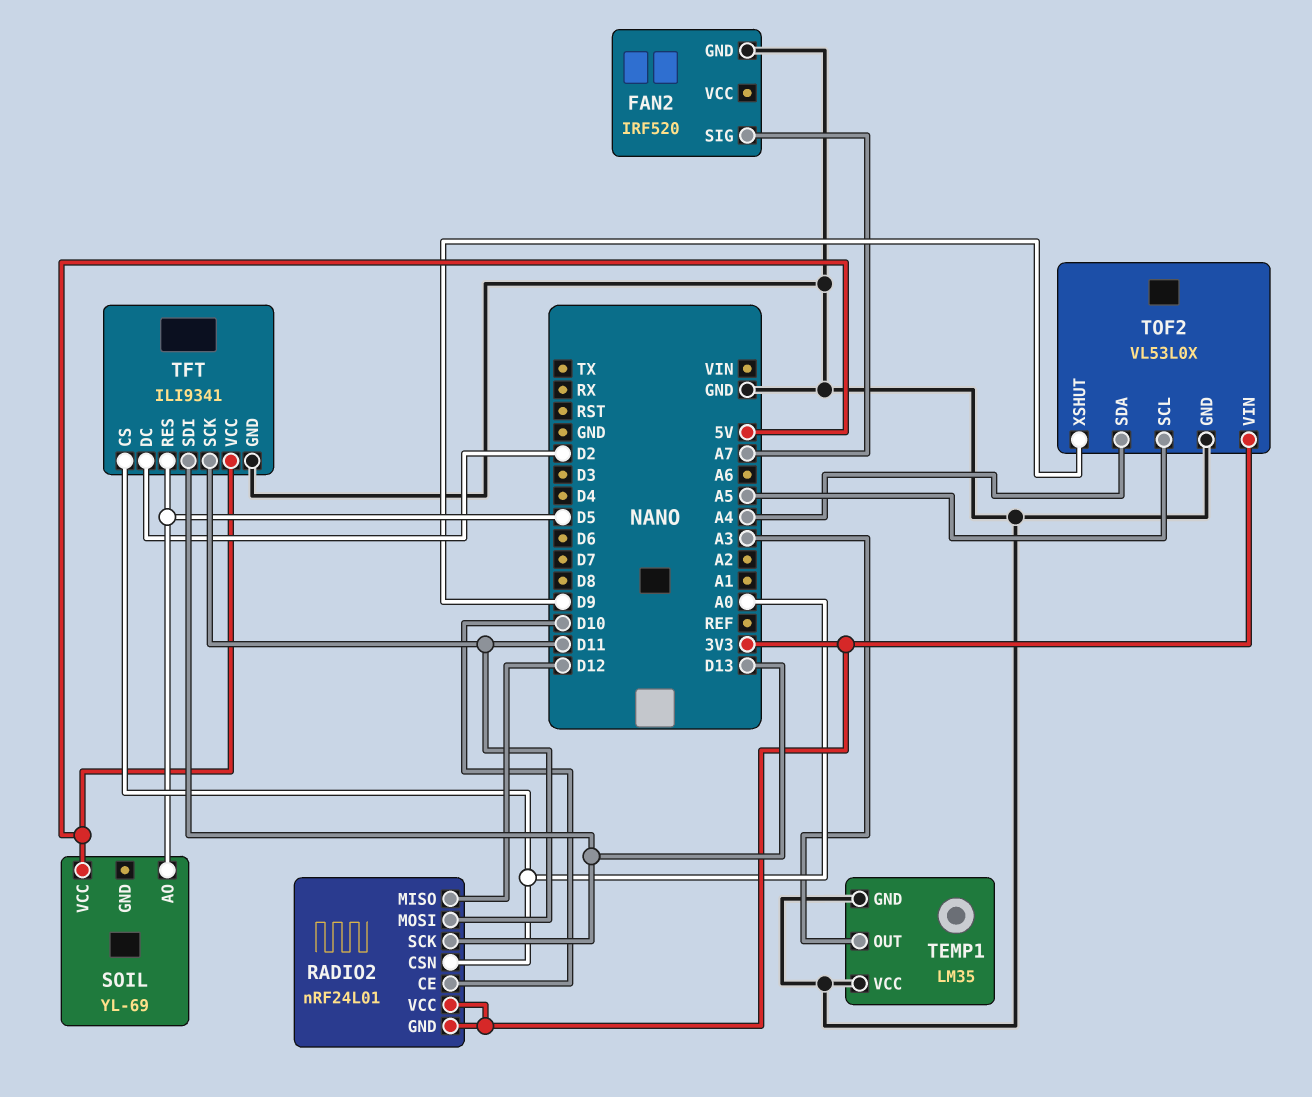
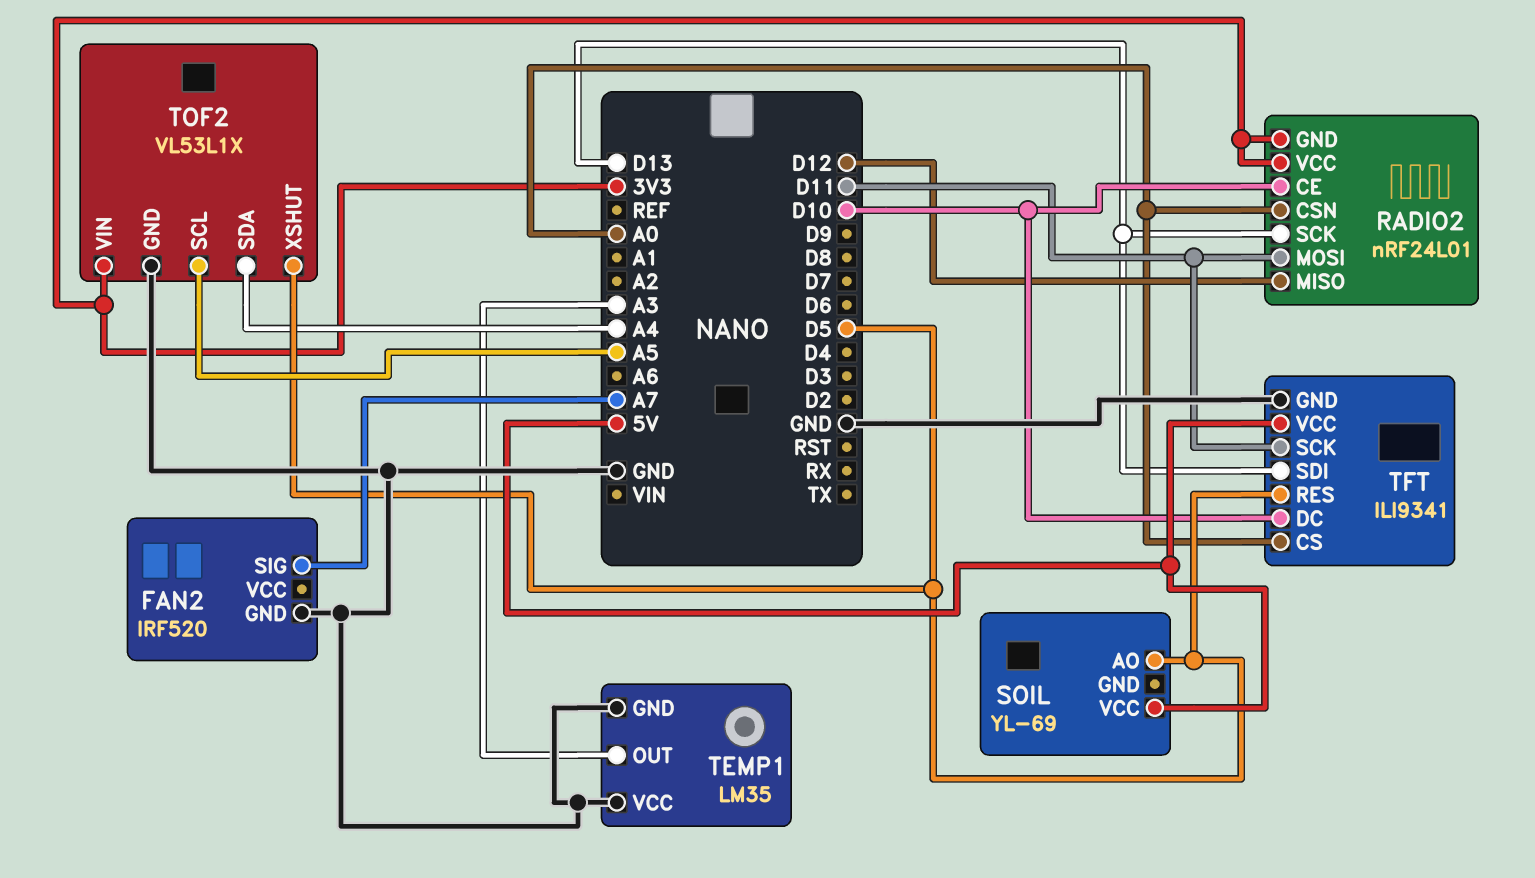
TFT pin DC: D2 -> D10
TOF2: VL53L0X -> VL53L1X
TOF2 pin XSHUT: D9 -> D5

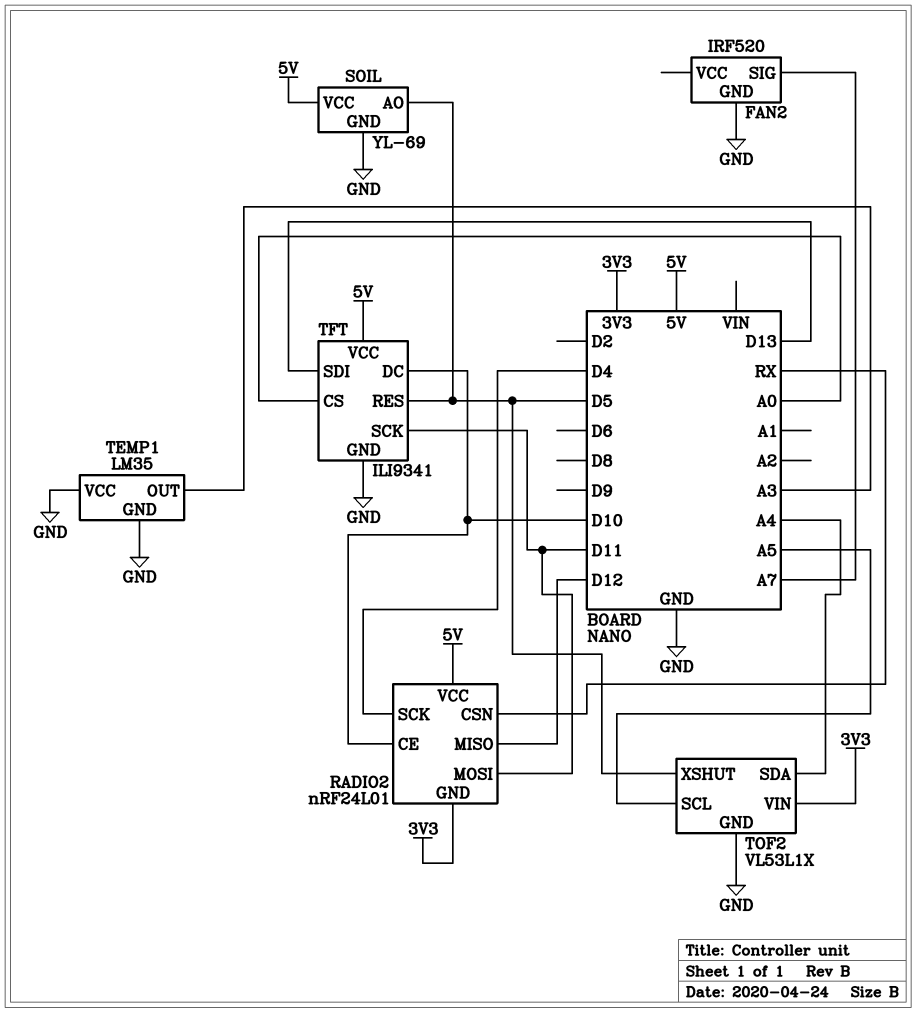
RADIO2 pin CSN: A0 -> RX
RADIO2 pin SCK: D13 -> D4
RADIO2 pin VCC: 3V3 -> 5V
SOIL pin GND: none -> GND

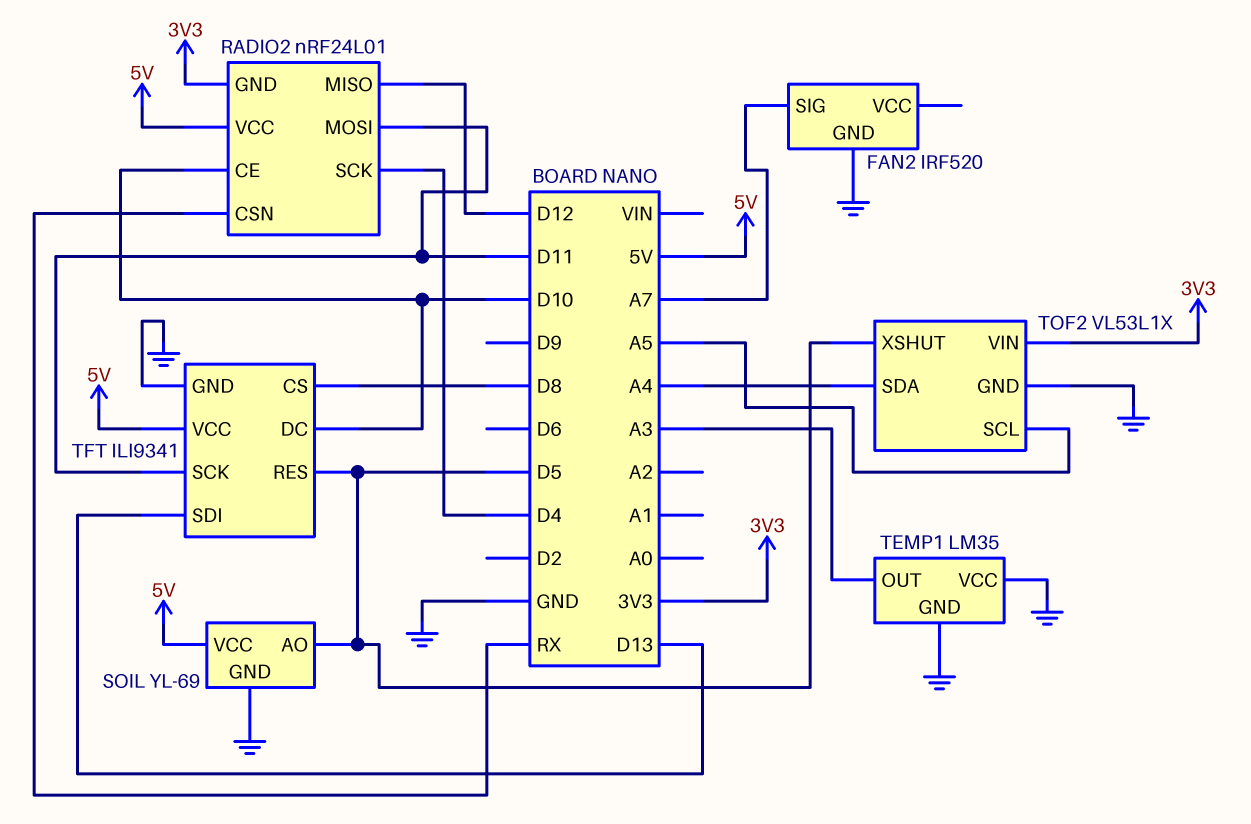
TFT pin CS: A0 -> D8

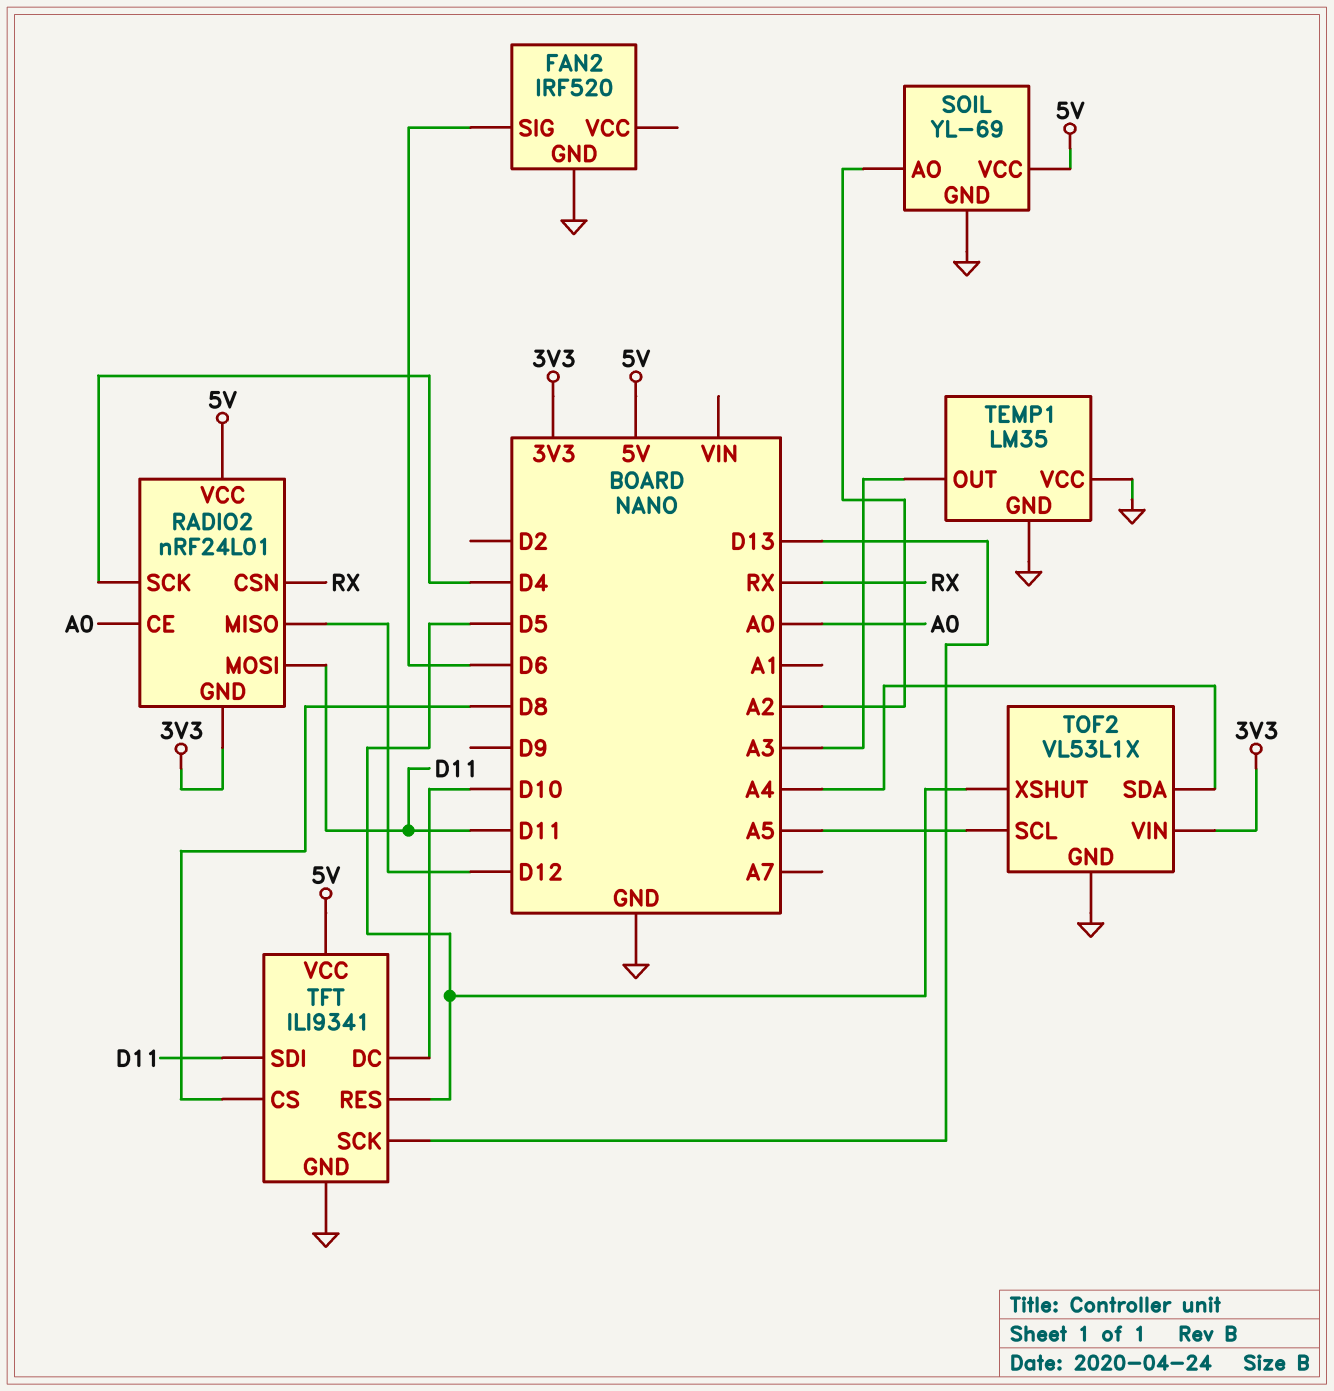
FAN2 pin SIG: A7 -> D6
RADIO2 pin CE: D10 -> A0
SOIL pin AO: D5 -> A2
TFT pin SCK: D11 -> D13
TFT pin SDI: D13 -> D11

